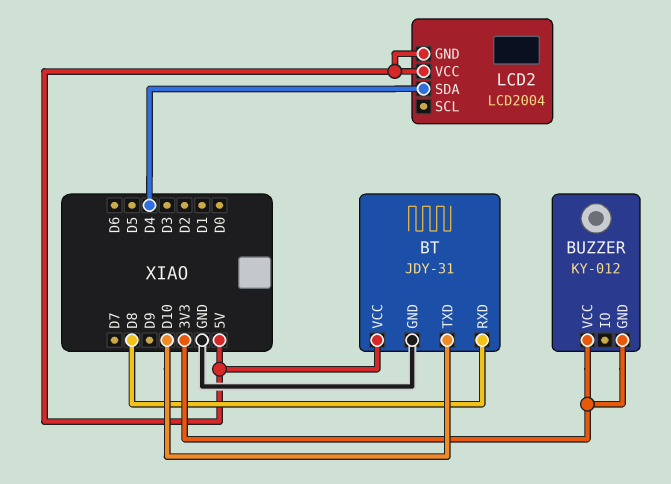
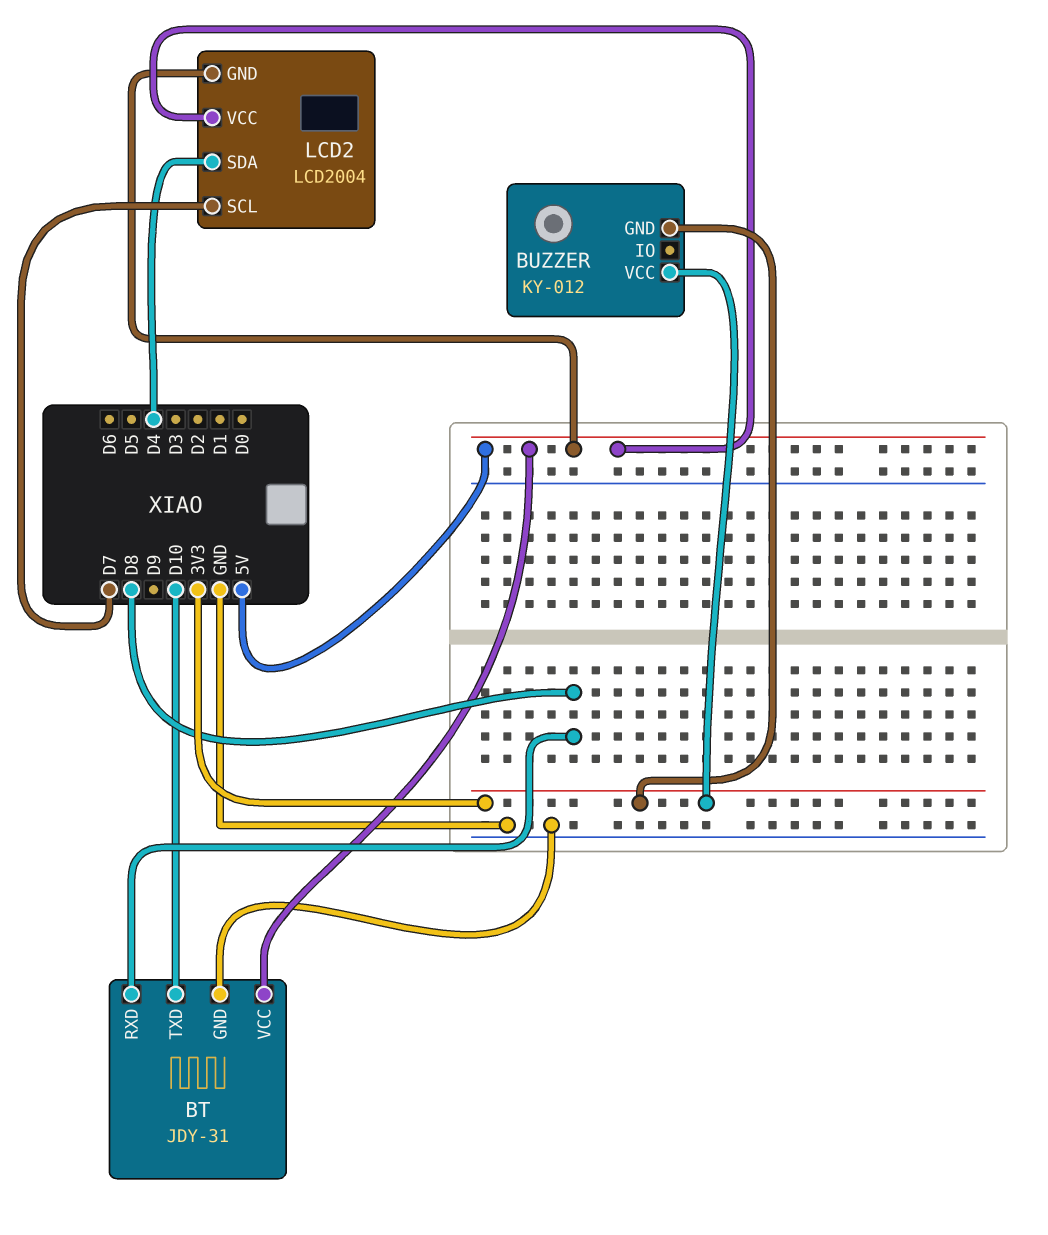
LCD2 pin SCL: none -> D7

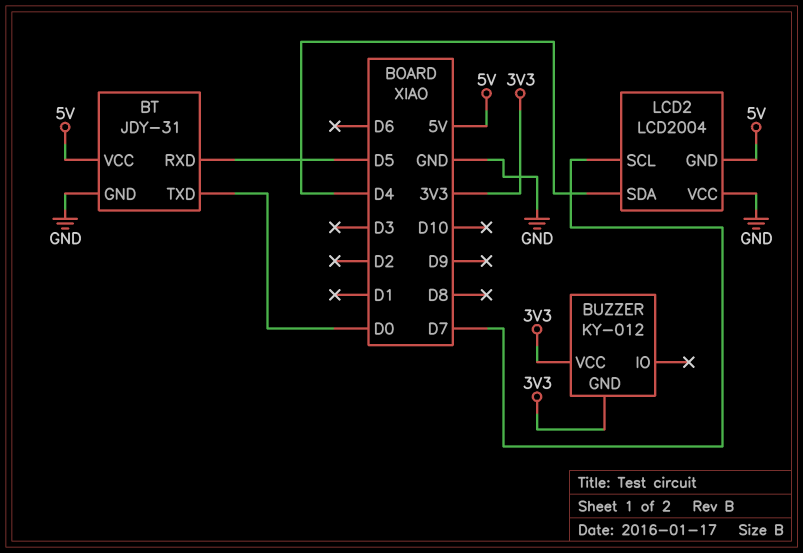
BT pin RXD: D8 -> D5
BT pin TXD: D10 -> D0
LCD2 pin VCC: 5V -> GND

